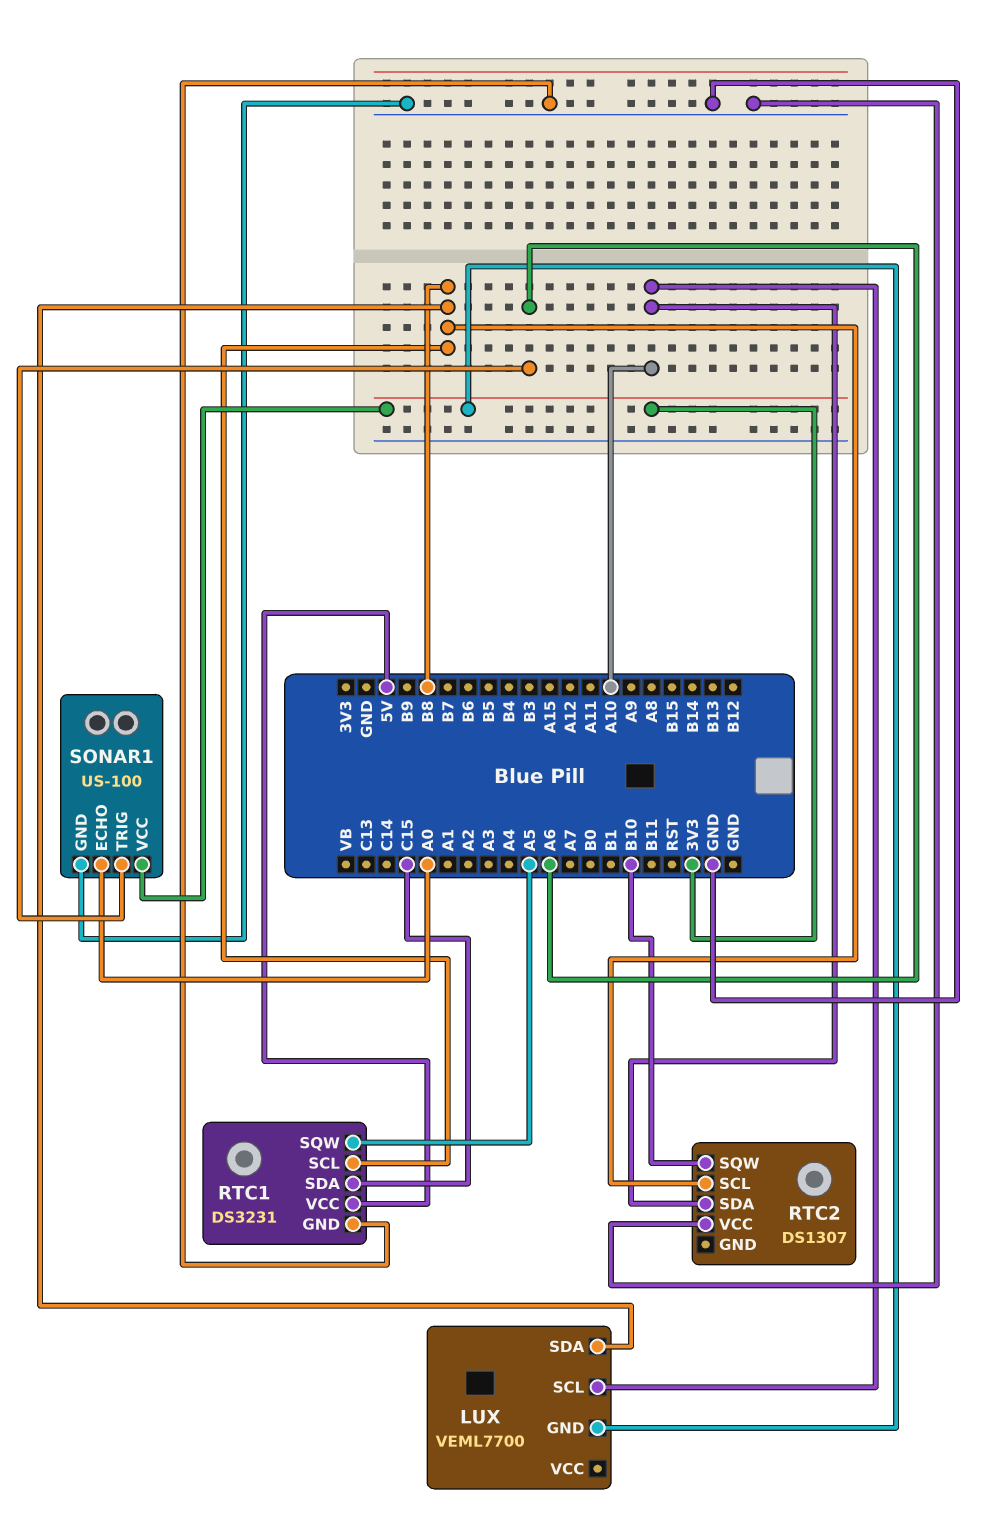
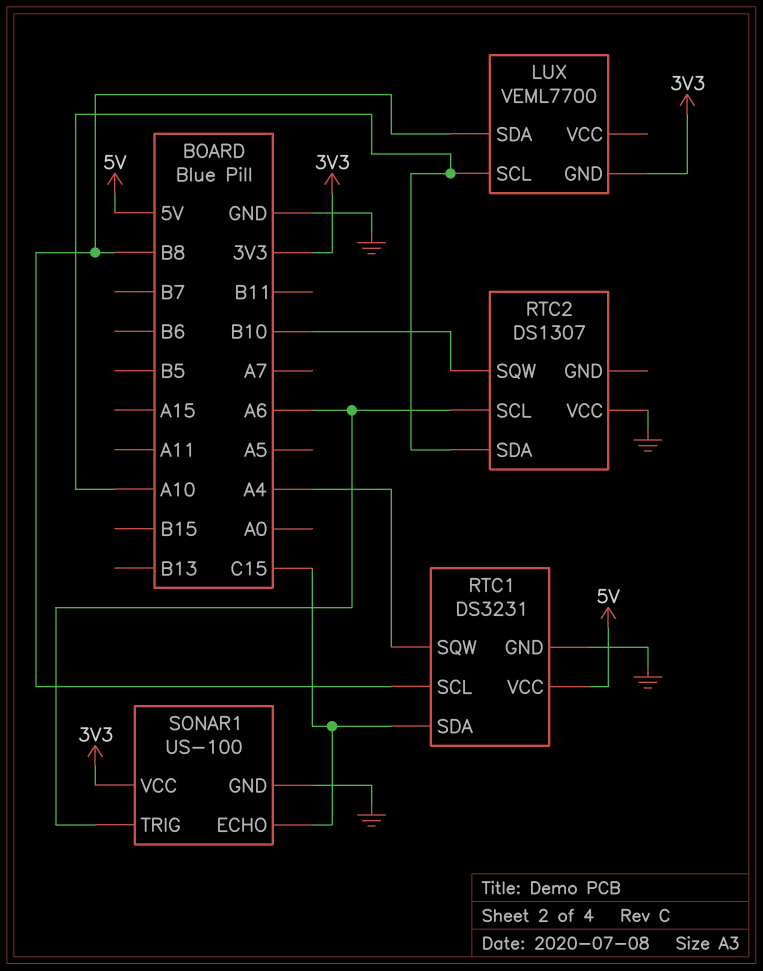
RTC1 pin SQW: A5 -> A4
RTC2 pin SCL: B8 -> A6
SONAR1 pin ECHO: A0 -> C15

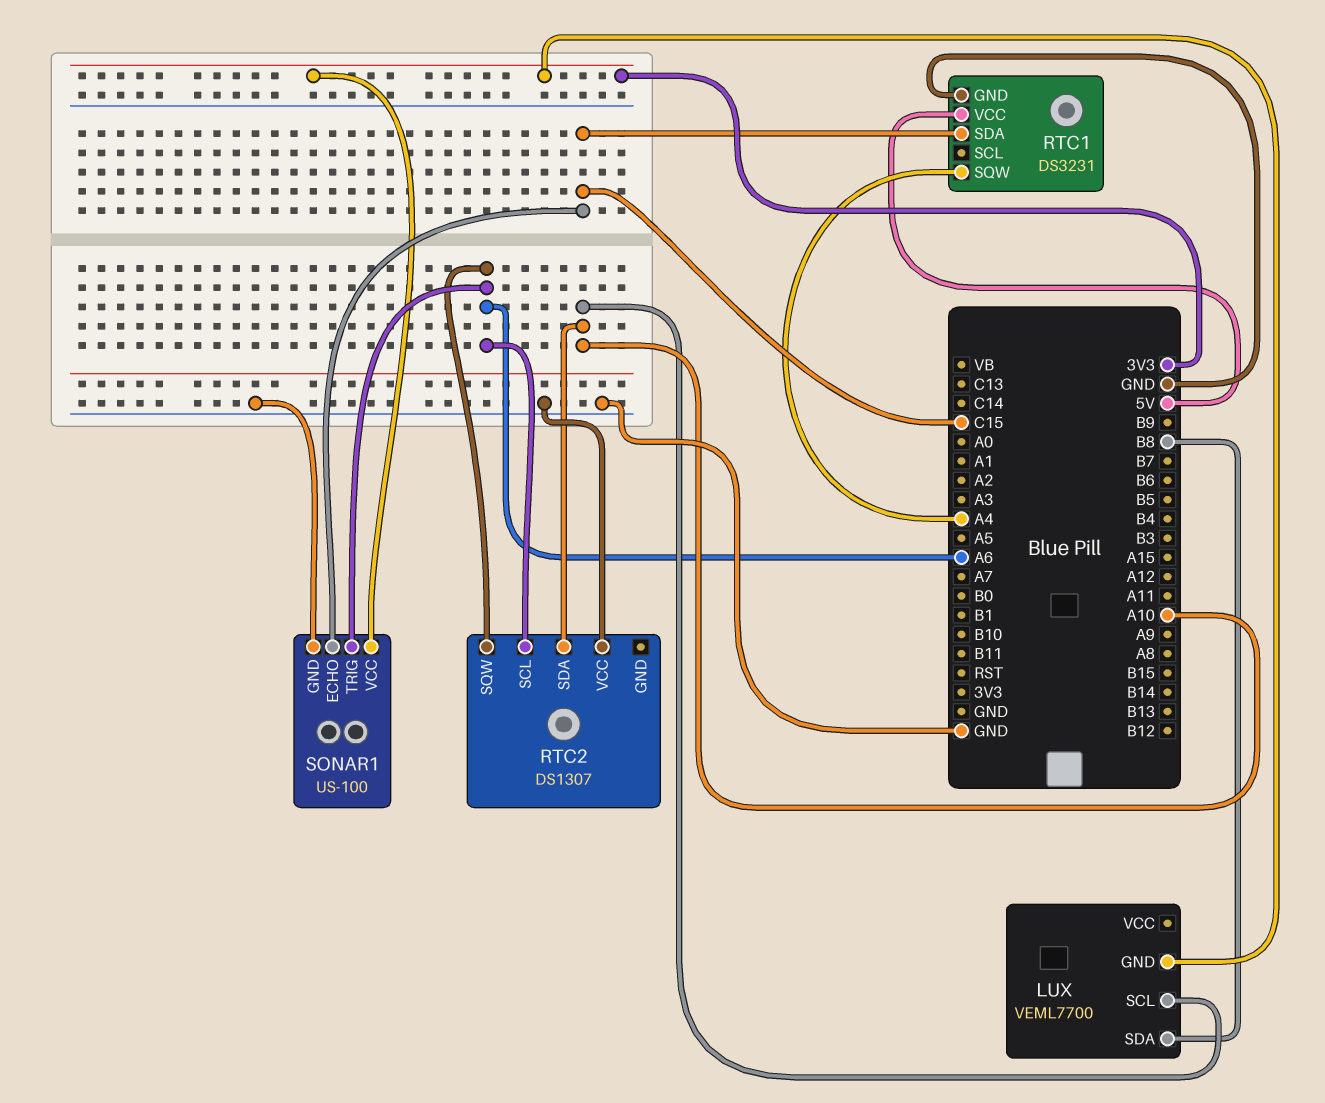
RTC1 pin SCL: B8 -> none
RTC2 pin SQW: B10 -> A6

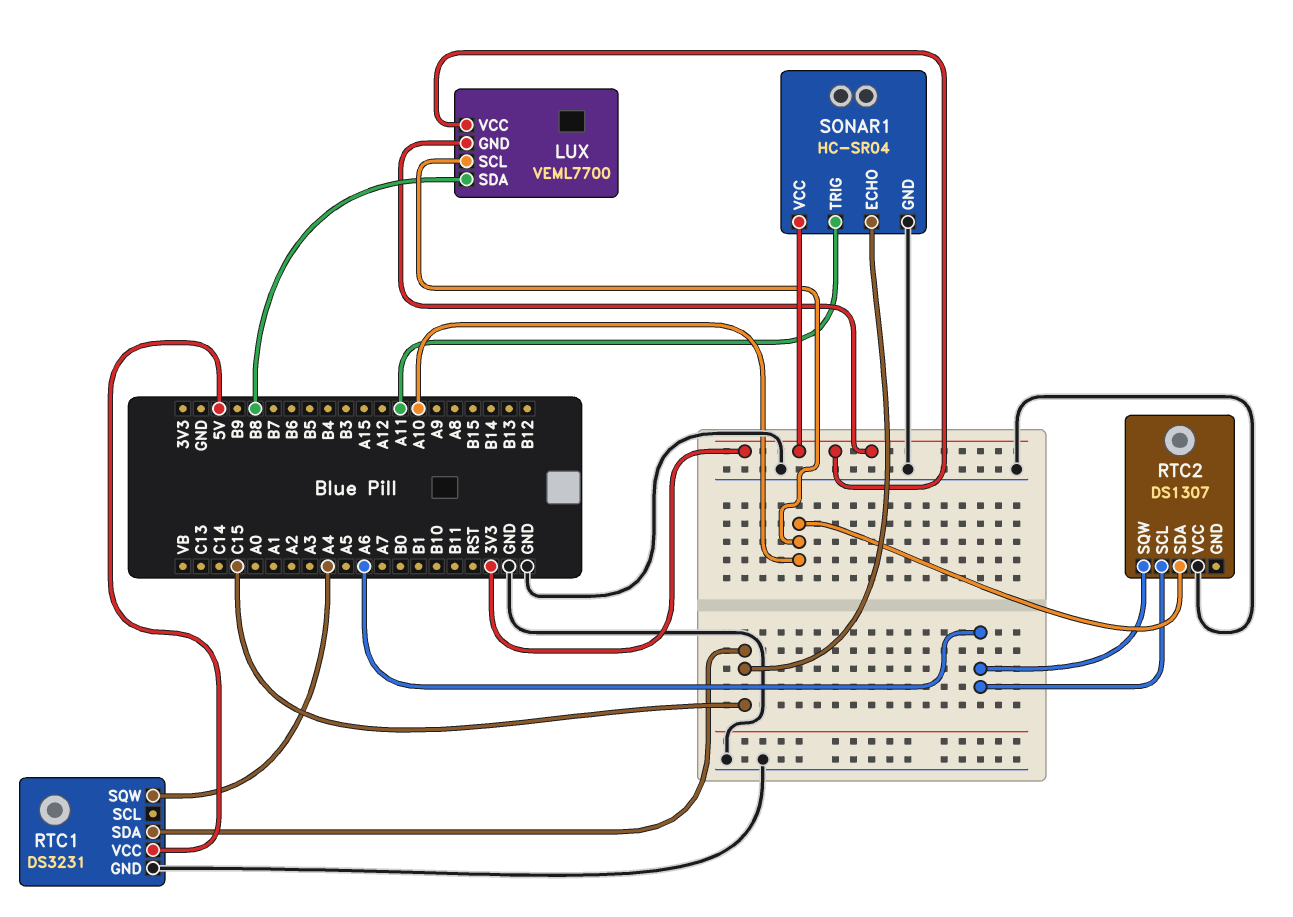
LUX pin VCC: none -> 3V3
SONAR1: US-100 -> HC-SR04
SONAR1 pin TRIG: A6 -> A11

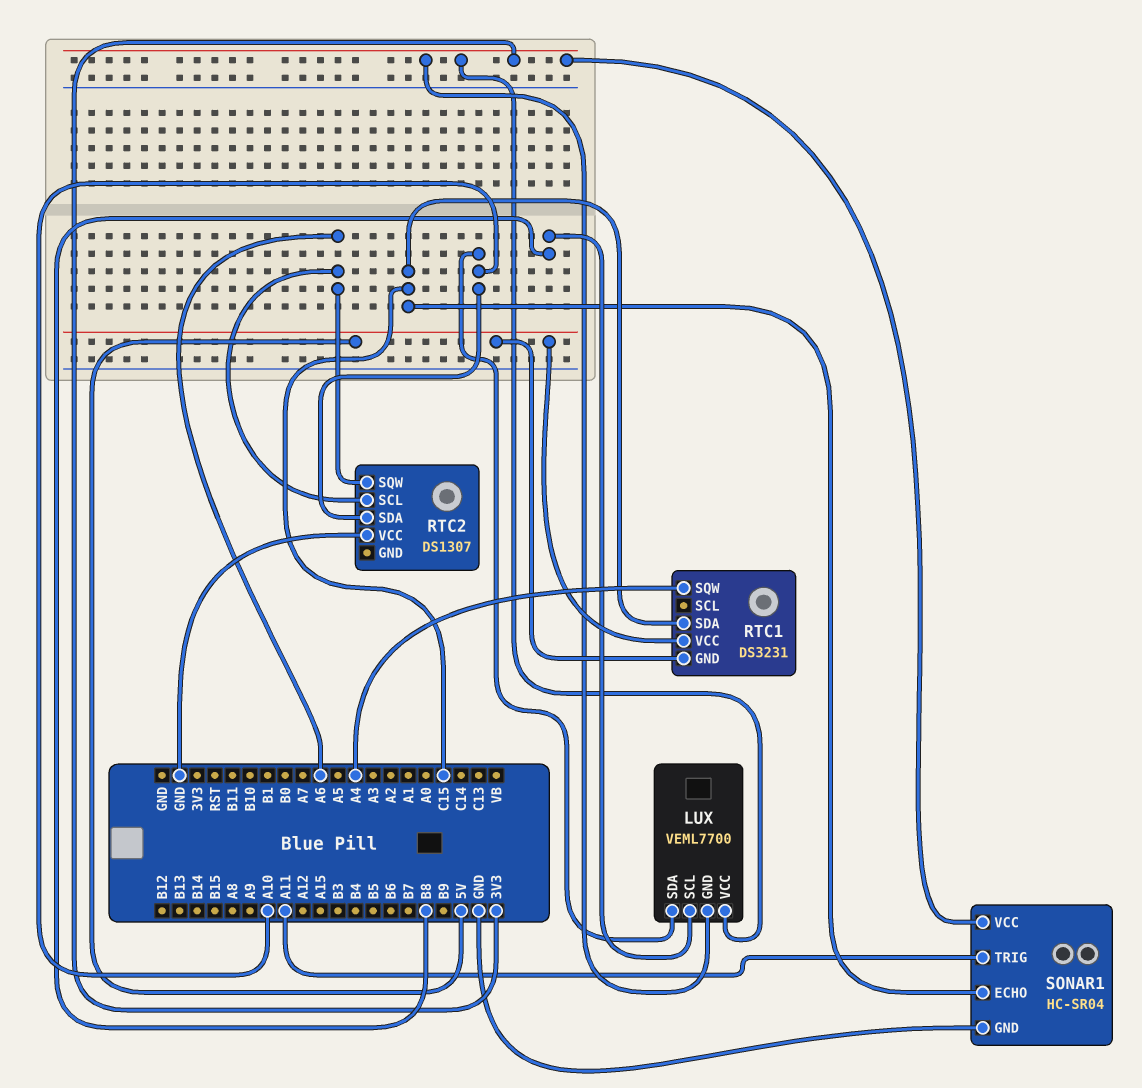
LUX pin SCL: A10 -> B8
LUX pin SDA: B8 -> A10
RTC1 pin GND: GND -> 5V

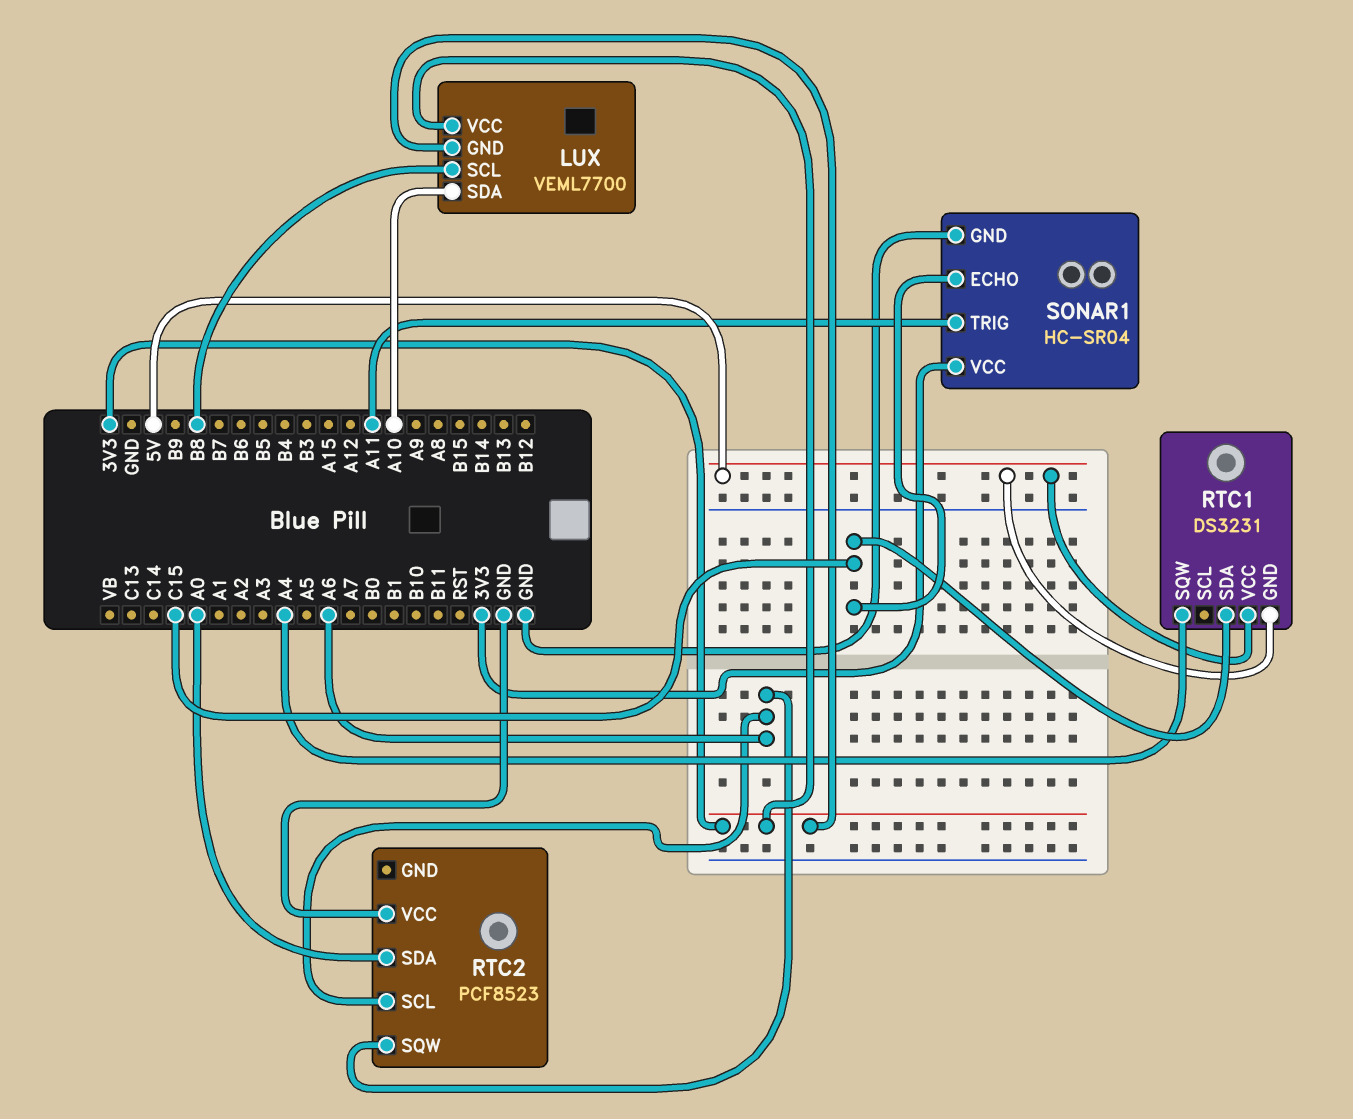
RTC2: DS1307 -> PCF8523
RTC2 pin SDA: A10 -> A0

